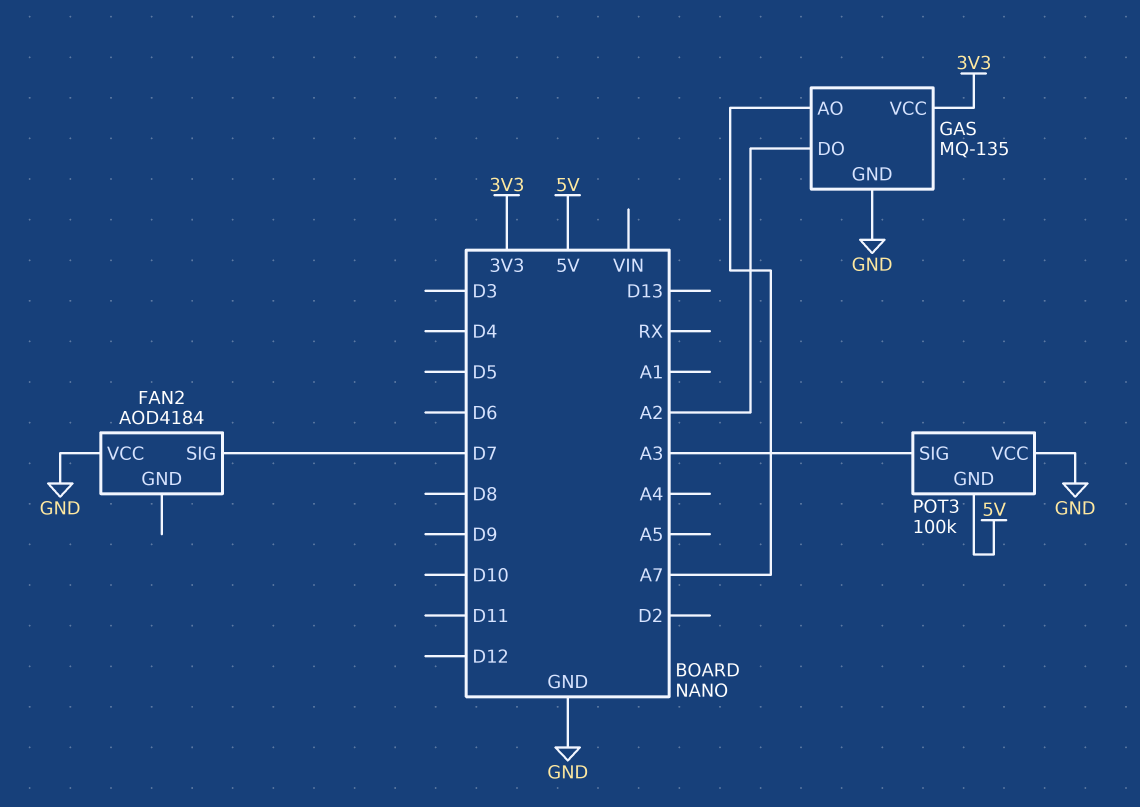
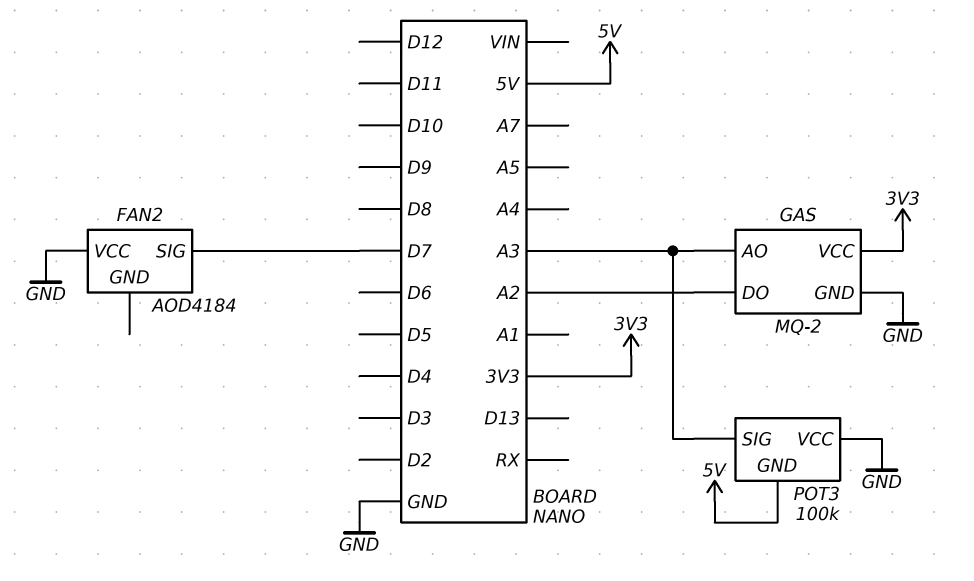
GAS: MQ-135 -> MQ-2
GAS pin AO: A7 -> A3

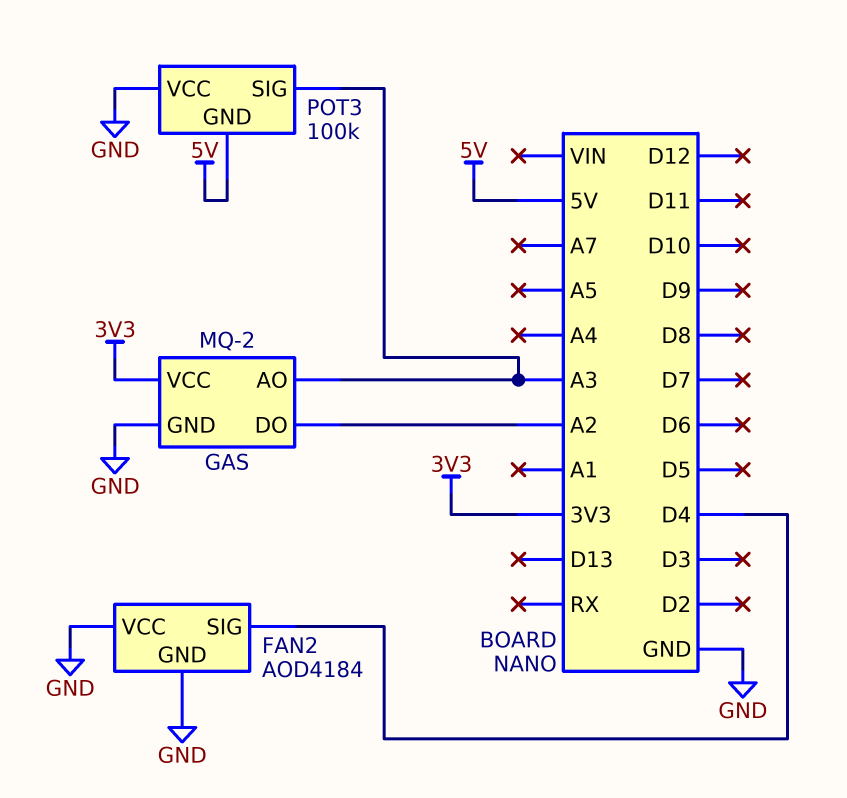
FAN2 pin GND: none -> GND
FAN2 pin SIG: D7 -> D4

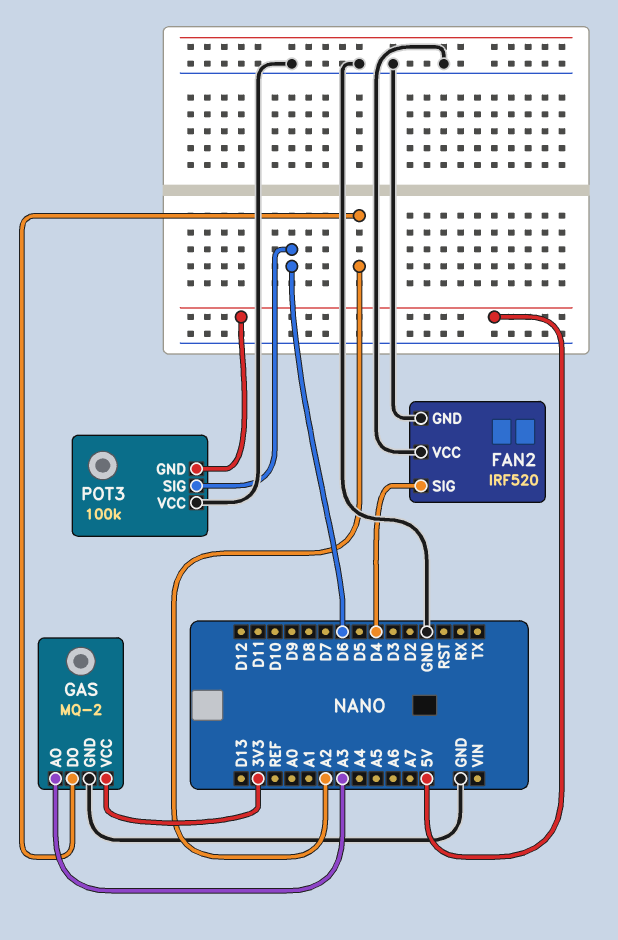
FAN2: AOD4184 -> IRF520
POT3 pin SIG: A3 -> D6

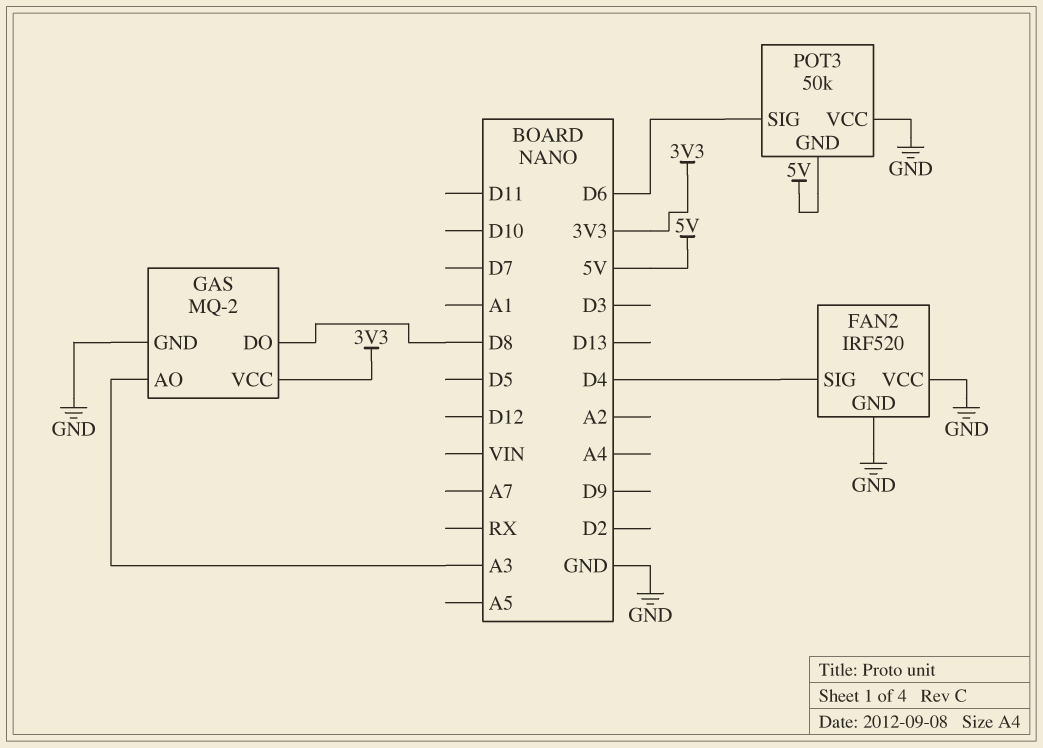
GAS pin DO: A2 -> D8
POT3: 100k -> 50k

